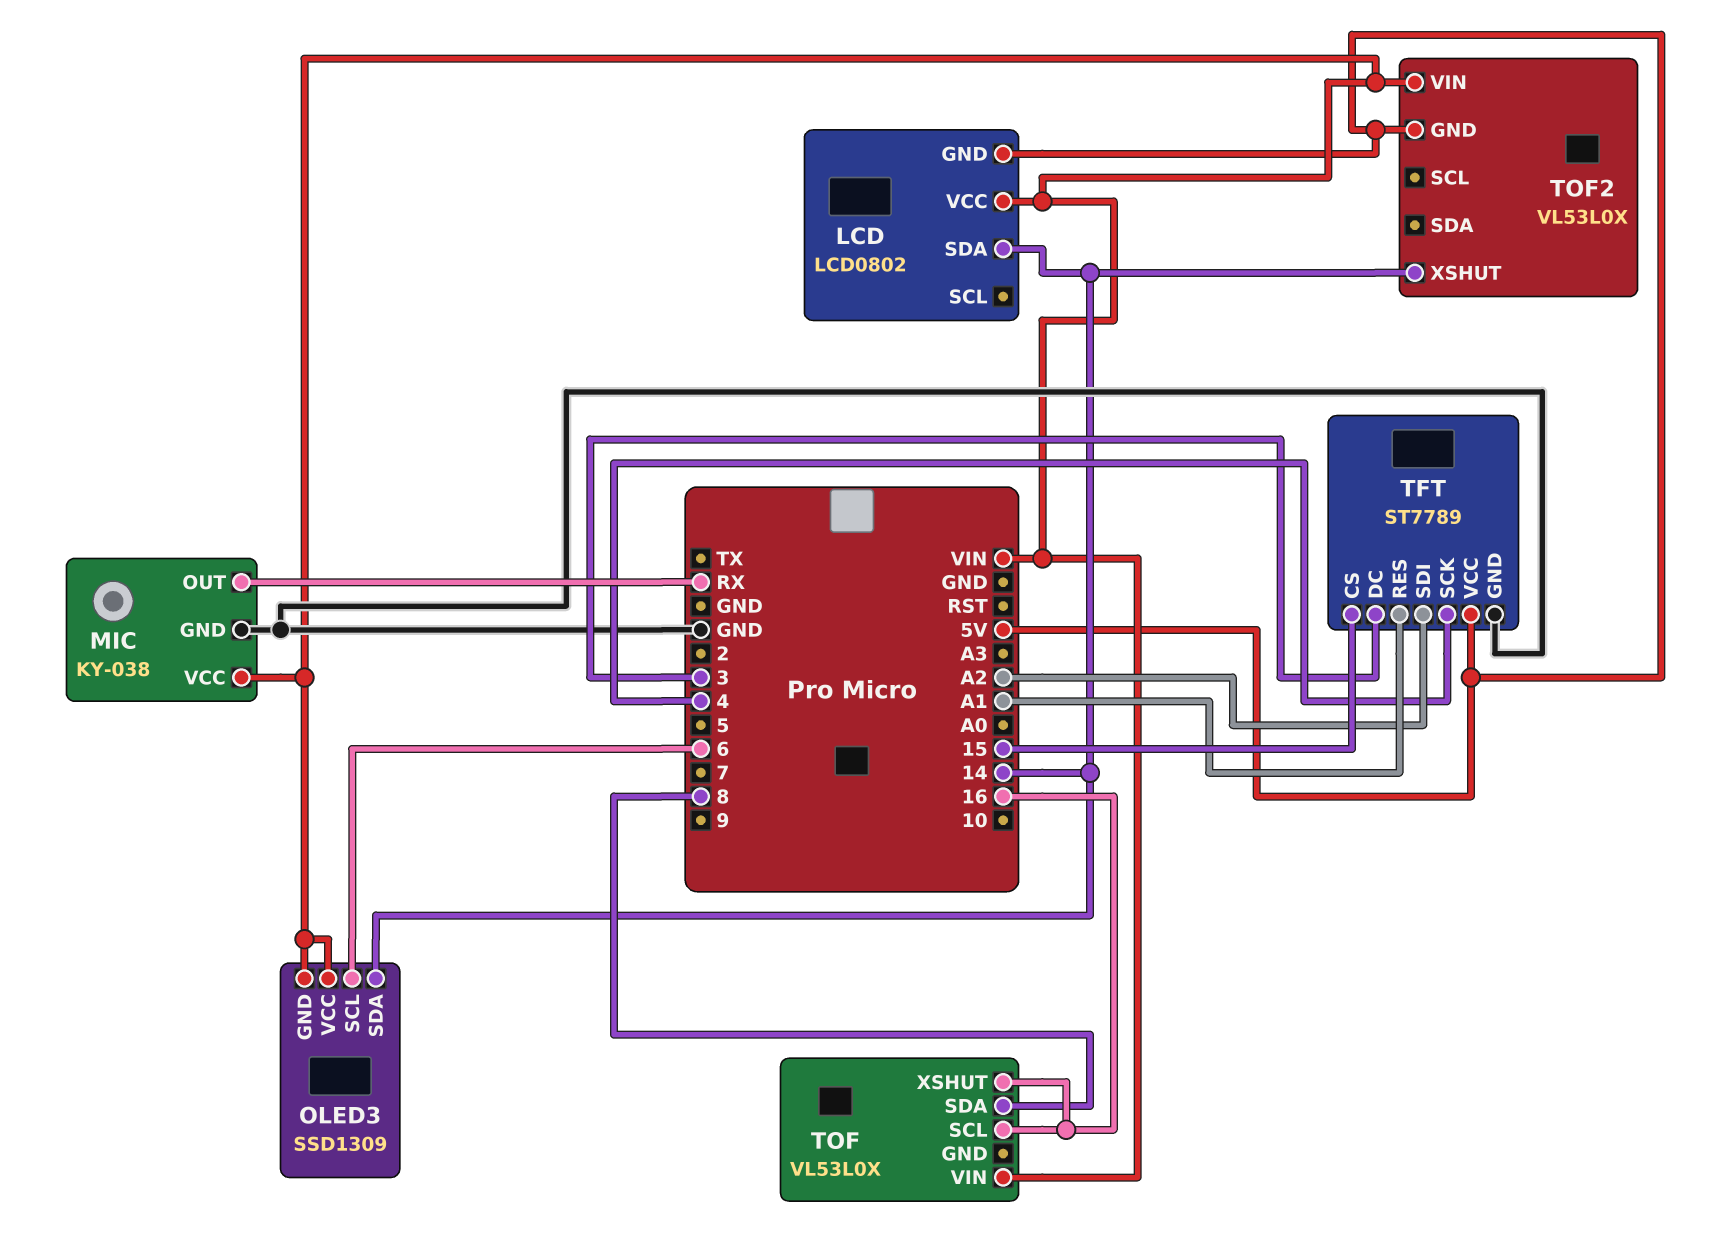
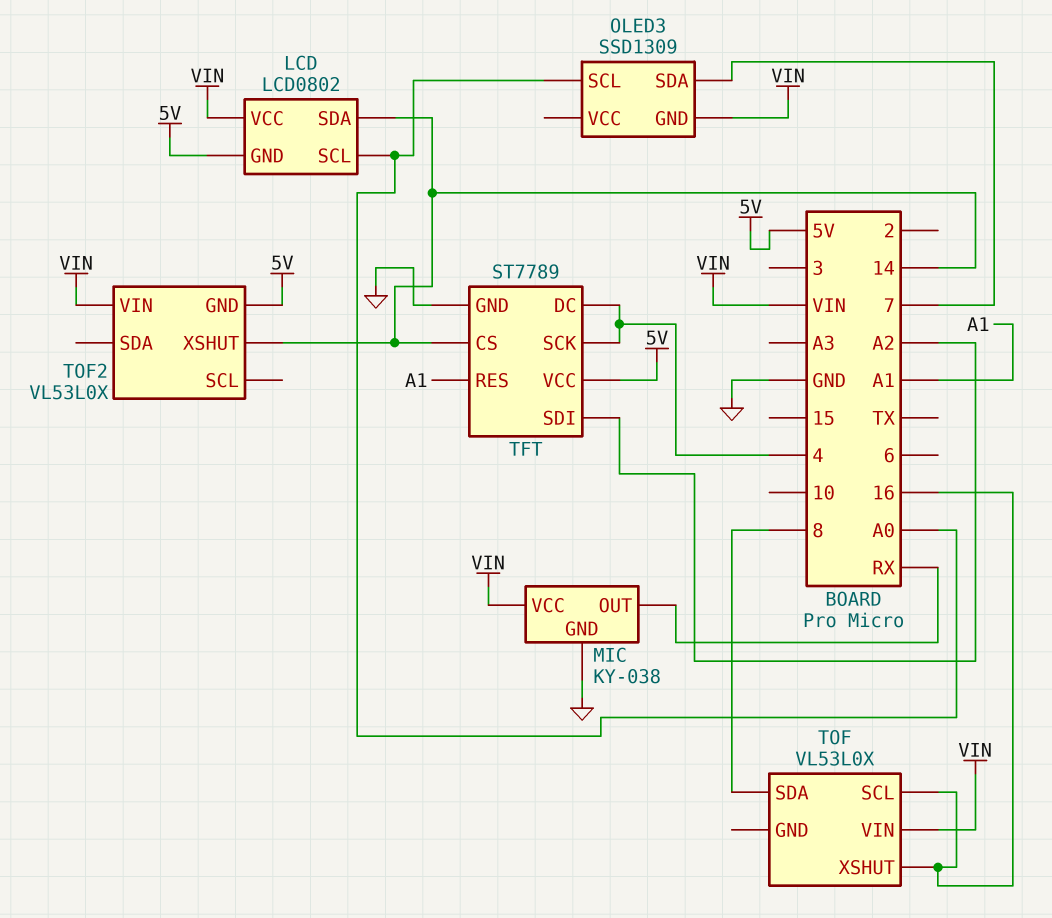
LCD pin SCL: none -> A0
OLED3 pin SCL: 6 -> A0
OLED3 pin SDA: 14 -> 7
OLED3 pin VCC: VIN -> none
TFT pin CS: 15 -> 14
TFT pin DC: 3 -> 4

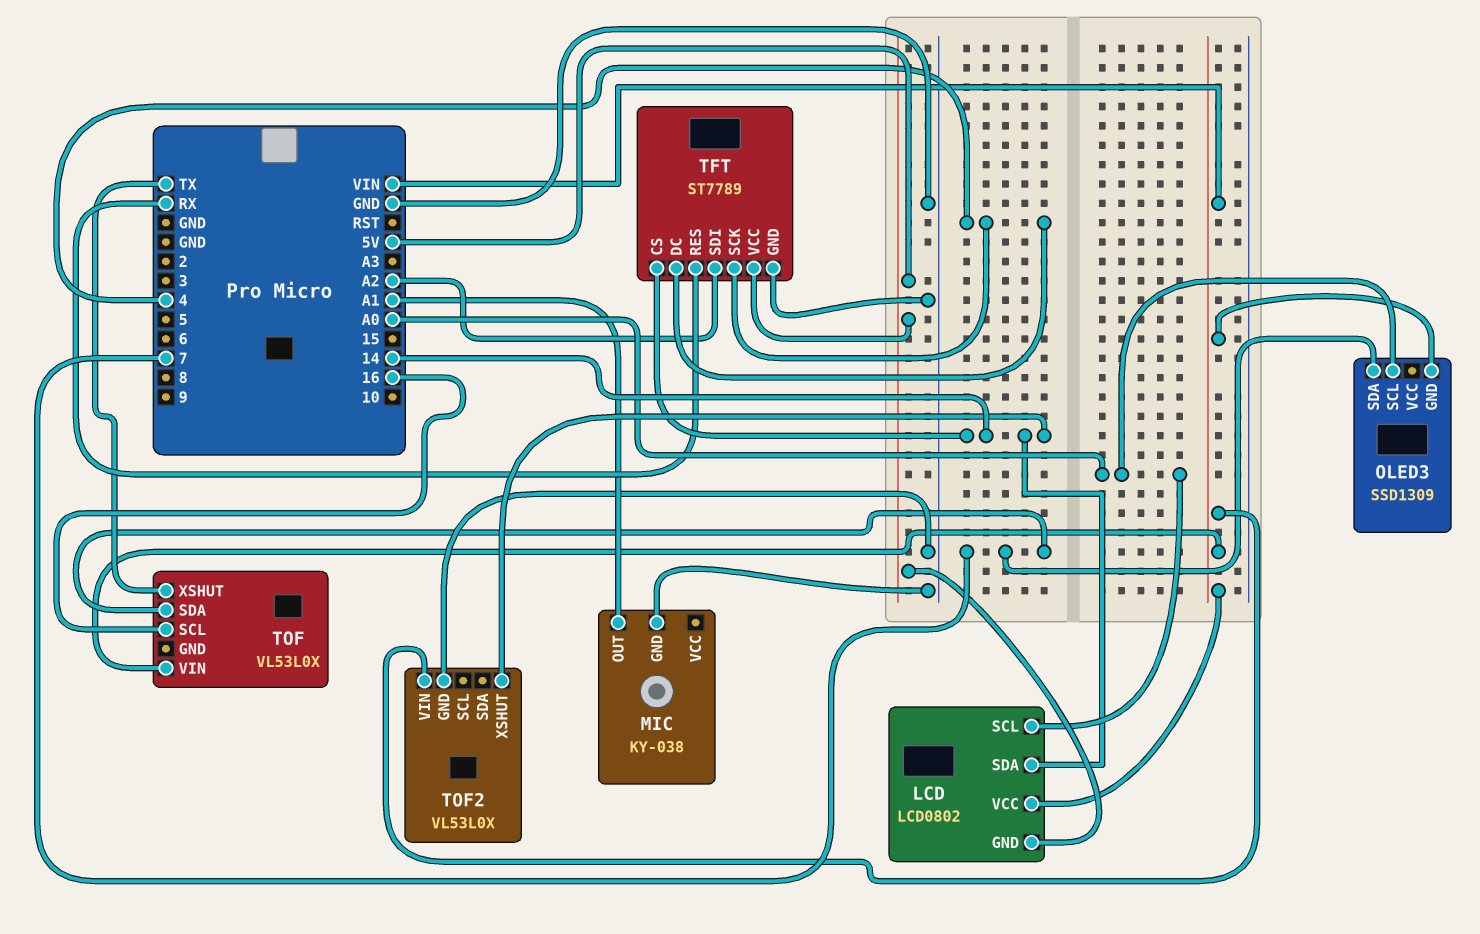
MIC pin OUT: RX -> A1
MIC pin VCC: VIN -> none
TFT pin RES: A1 -> RX
TOF pin SDA: 8 -> 7
TOF pin XSHUT: 16 -> TX
TOF2 pin GND: 5V -> GND

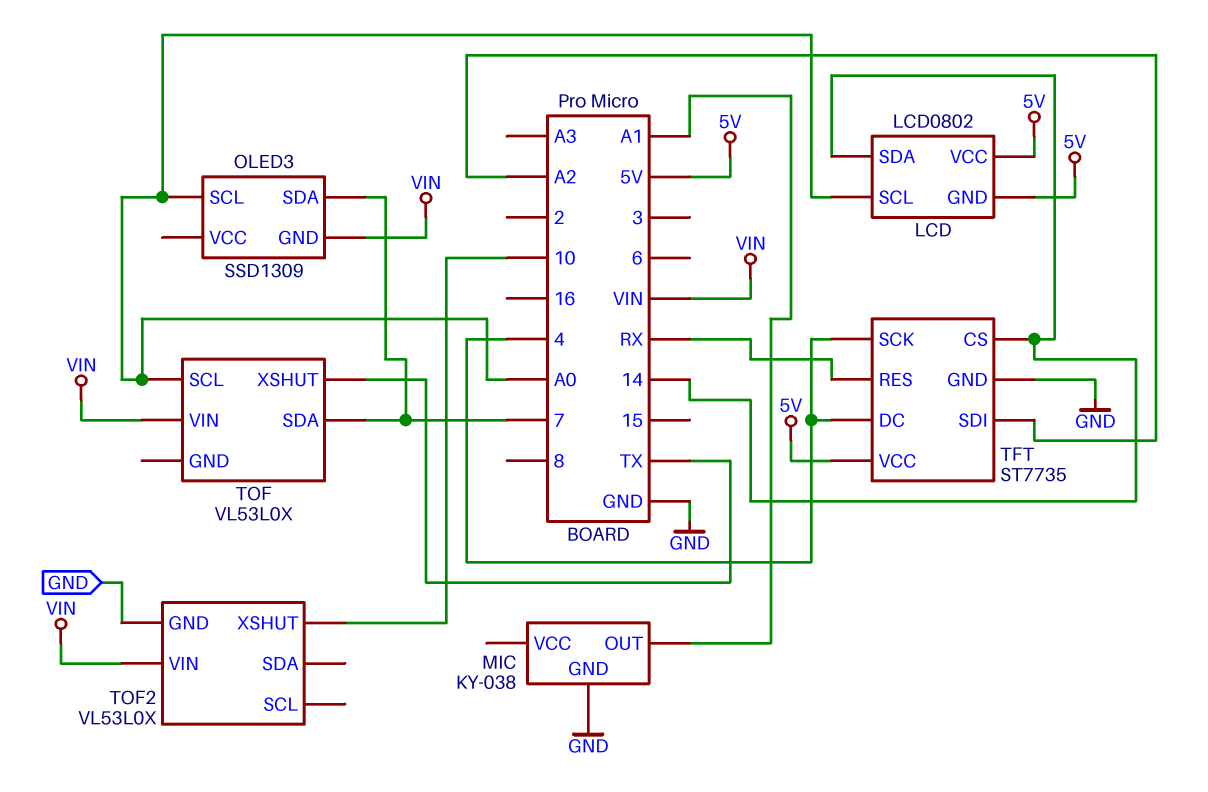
LCD pin VCC: VIN -> 5V
TFT: ST7789 -> ST7735
TOF pin SCL: 16 -> A0
TOF2 pin XSHUT: 14 -> 10

